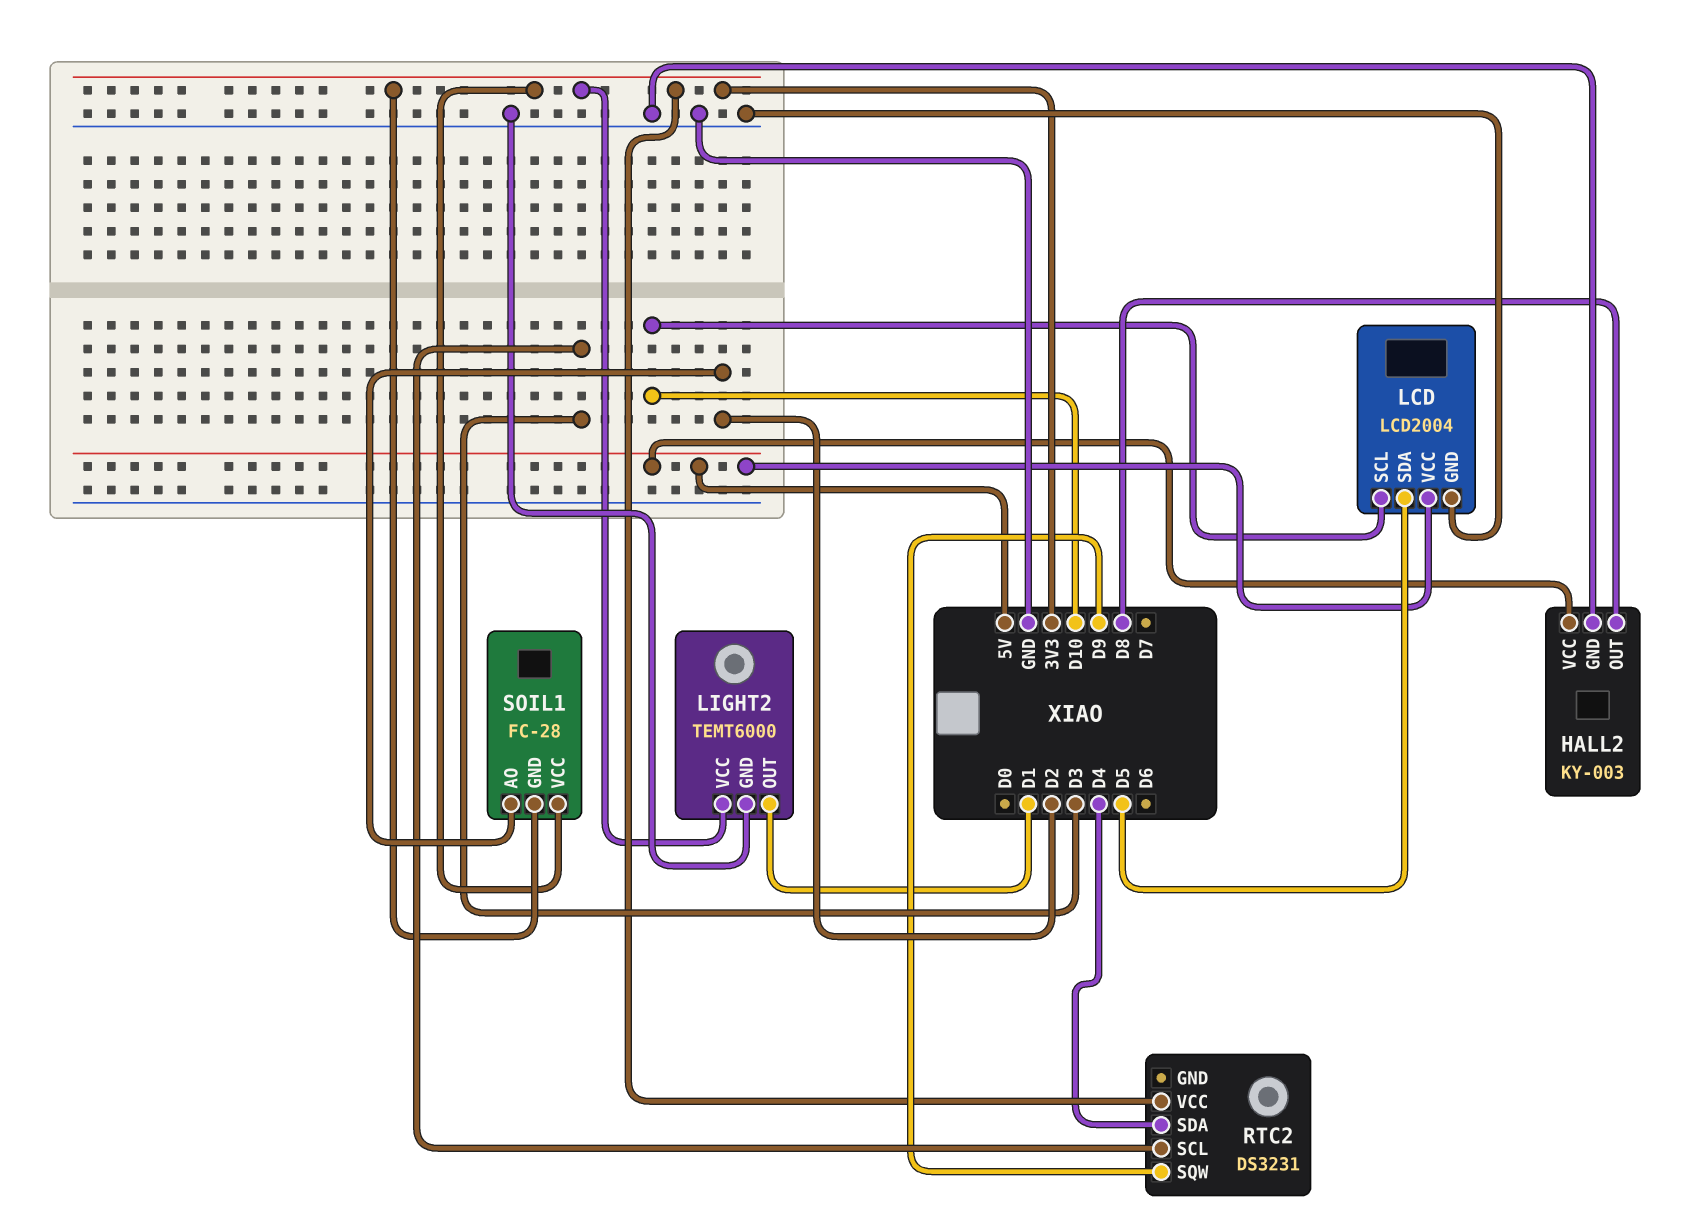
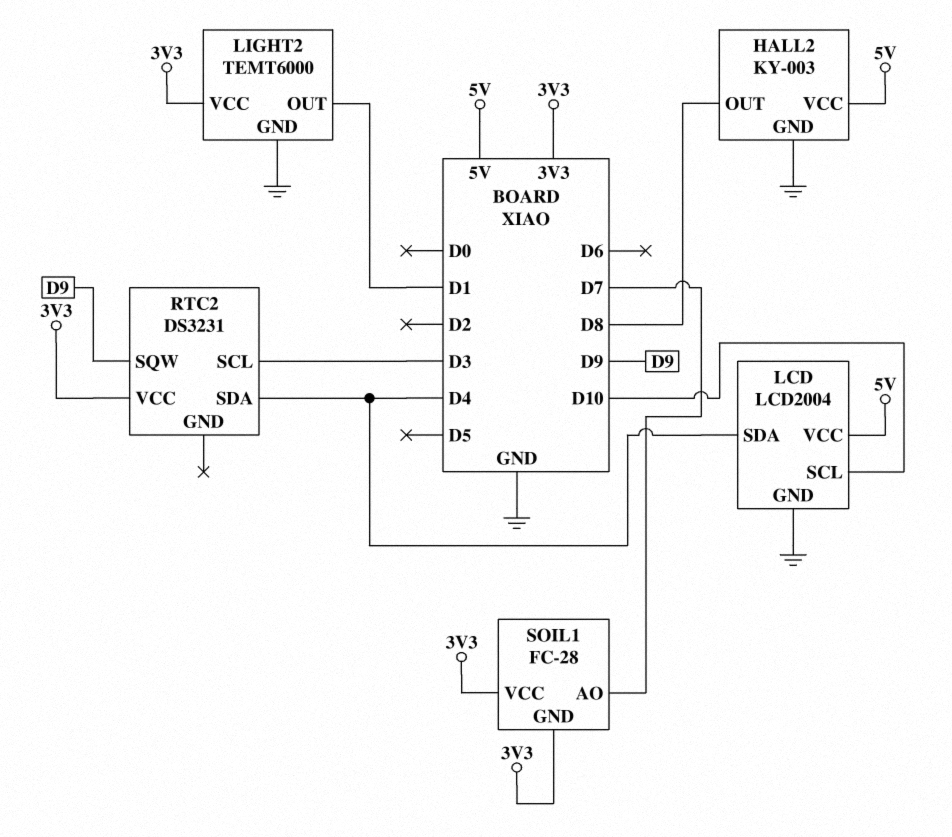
LCD pin SDA: D5 -> D4
SOIL1 pin AO: D2 -> D7

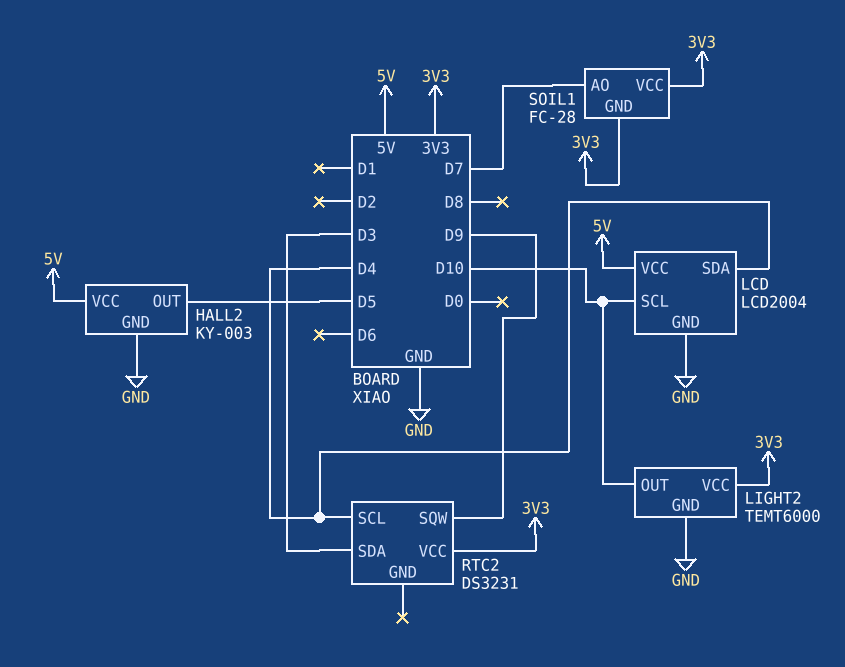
HALL2 pin OUT: D8 -> D5
LIGHT2 pin OUT: D1 -> D10
RTC2 pin SCL: D3 -> D4
RTC2 pin SDA: D4 -> D3

